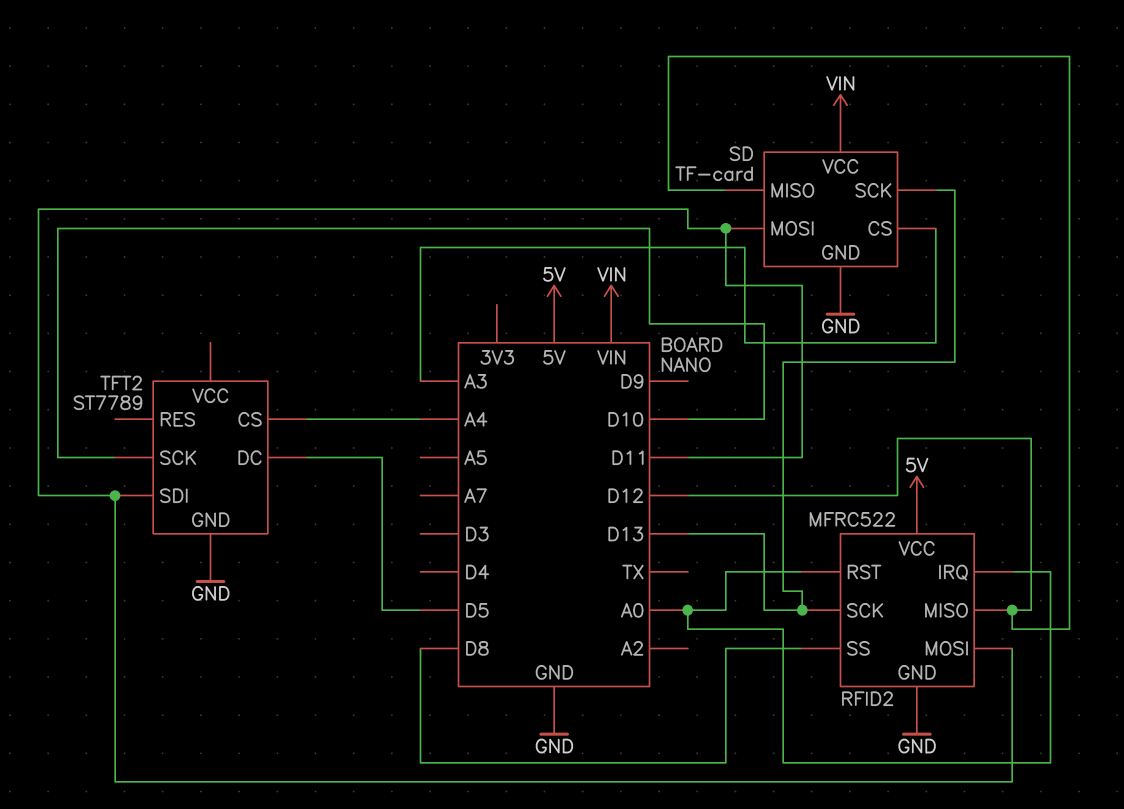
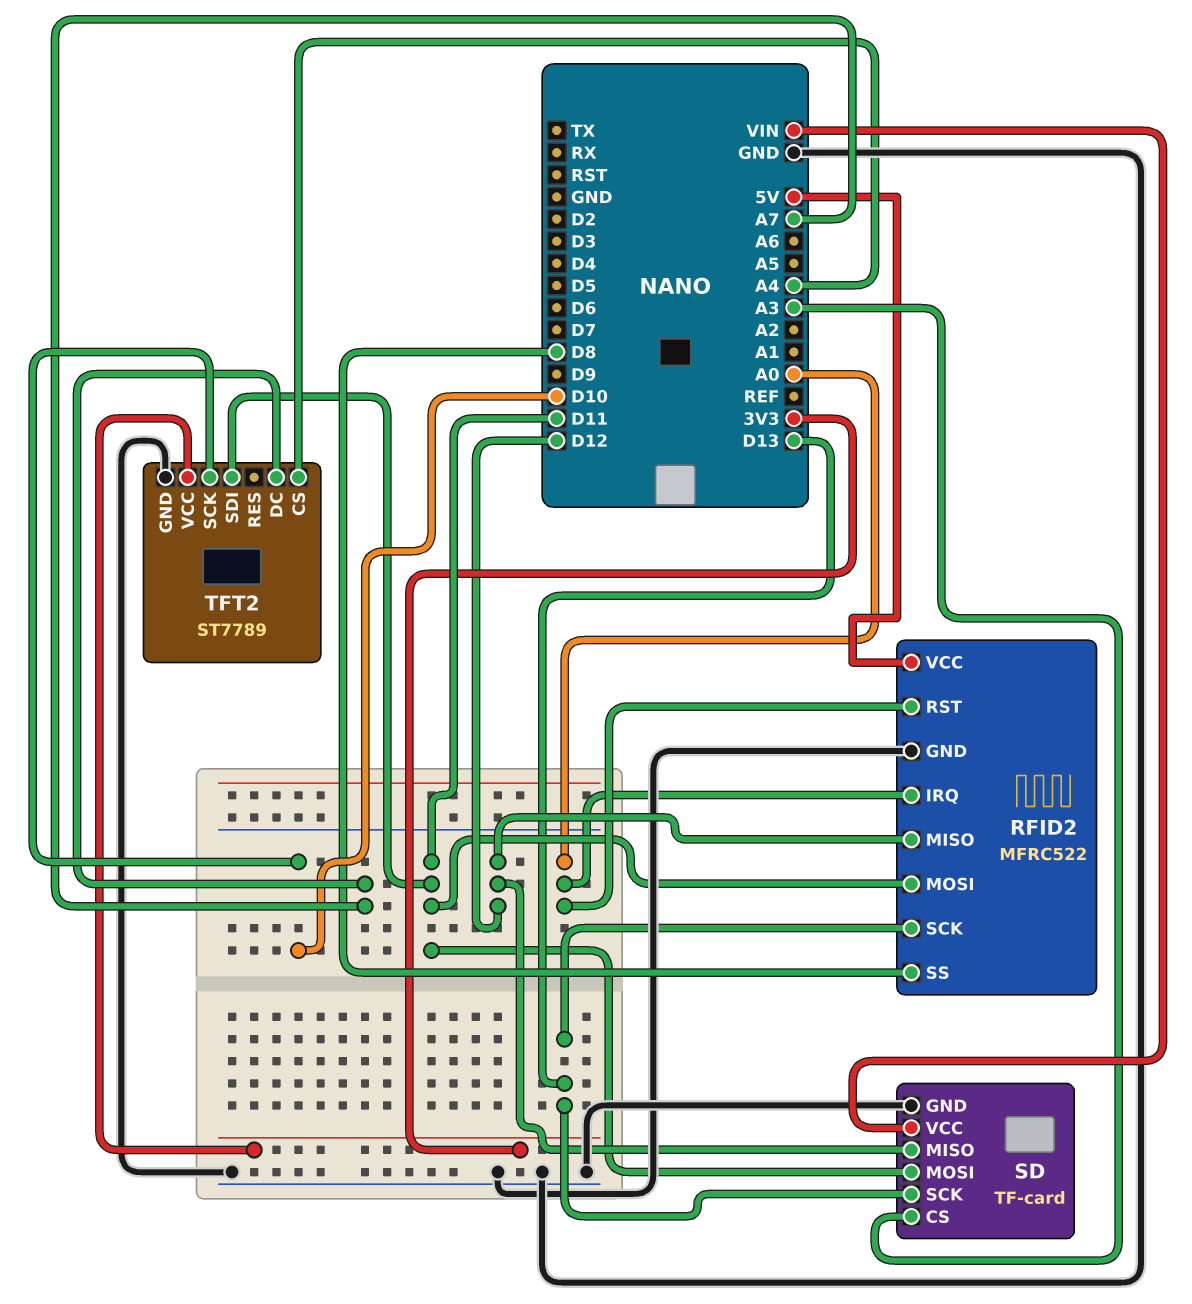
TFT2 pin DC: D5 -> A7
TFT2 pin VCC: none -> 3V3

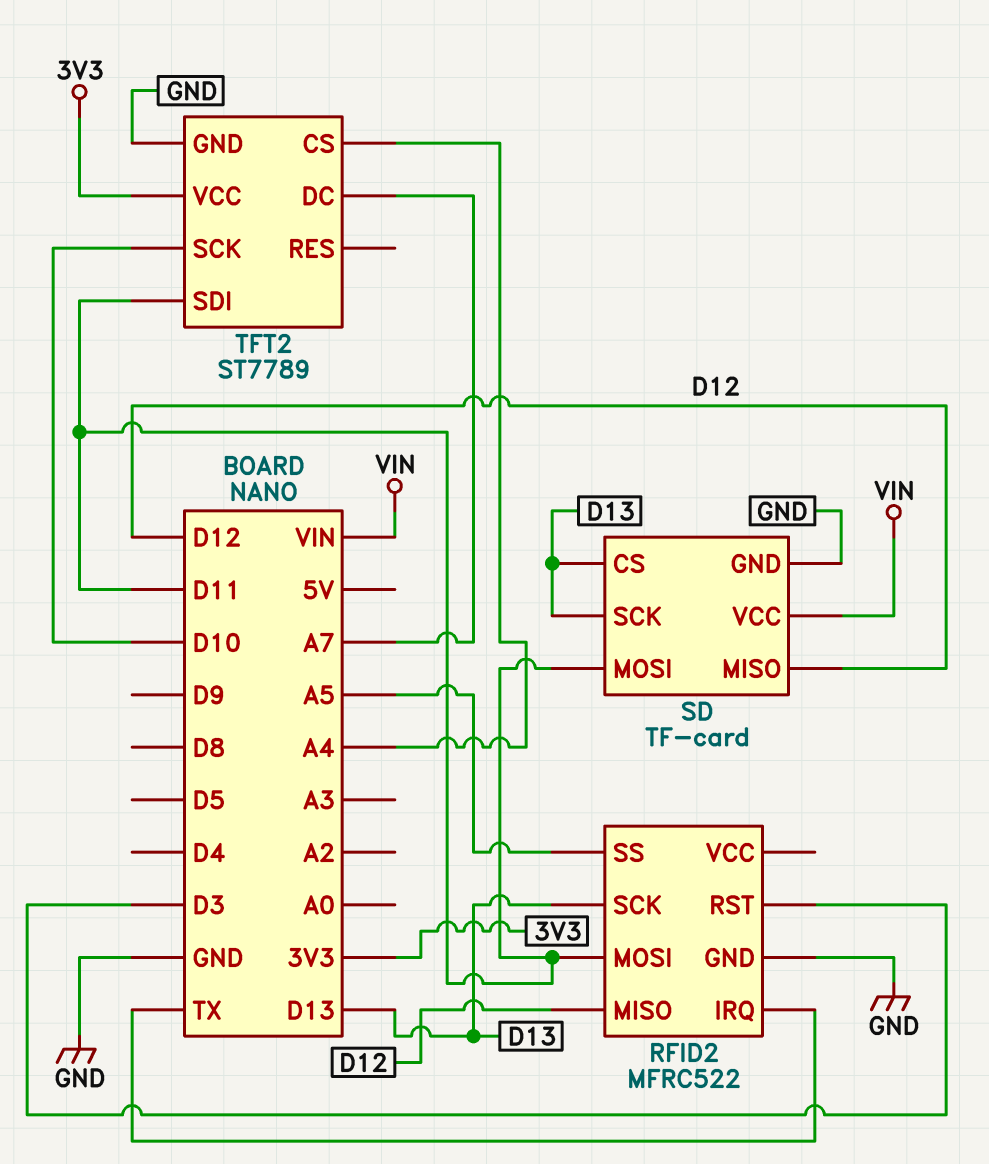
RFID2 pin IRQ: A0 -> TX
RFID2 pin RST: A0 -> D3
RFID2 pin SS: D8 -> A5
RFID2 pin VCC: 5V -> none
SD pin CS: A3 -> D13

